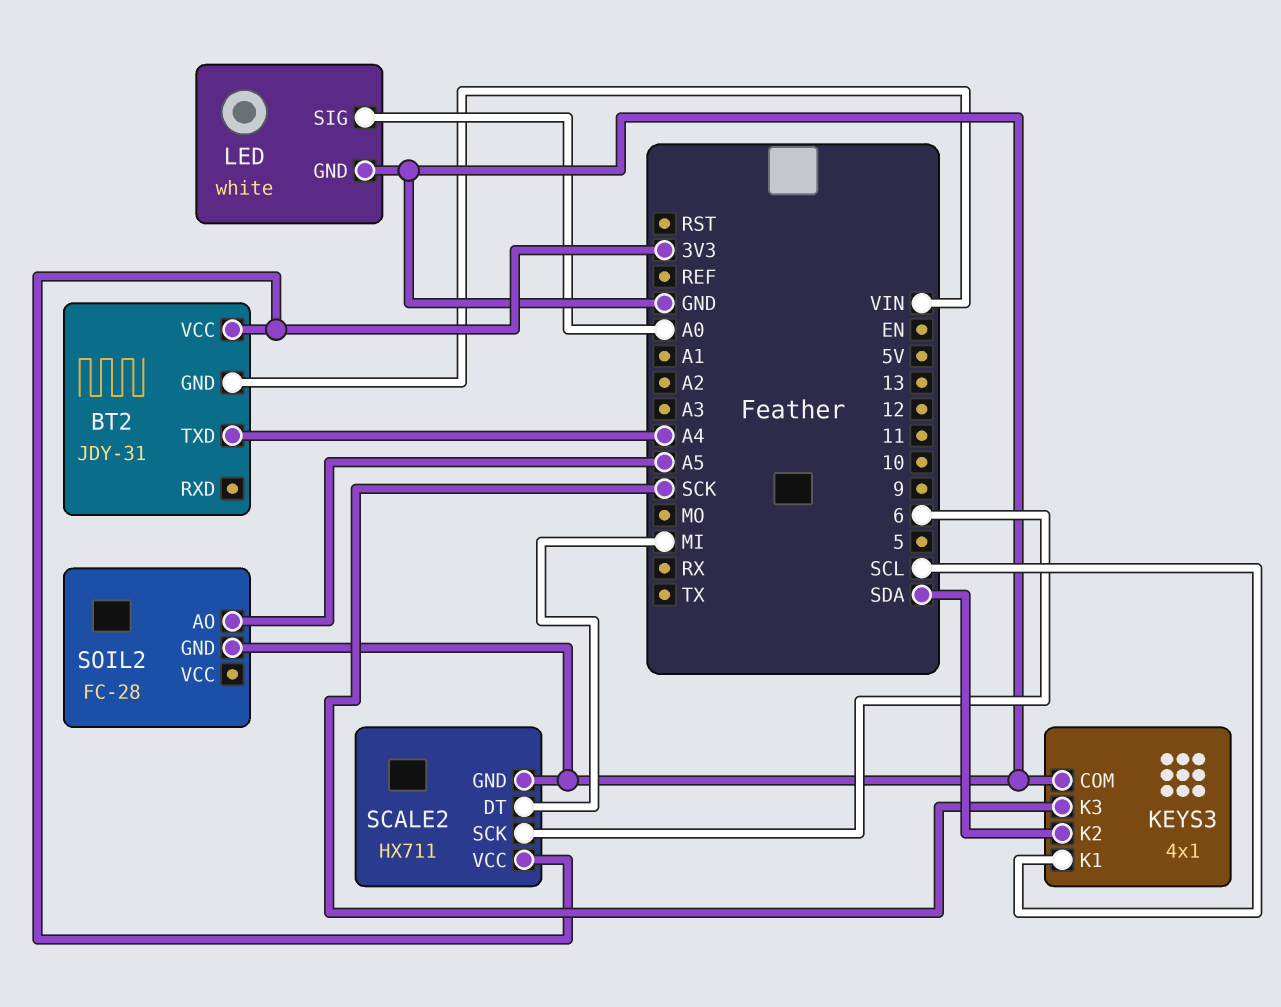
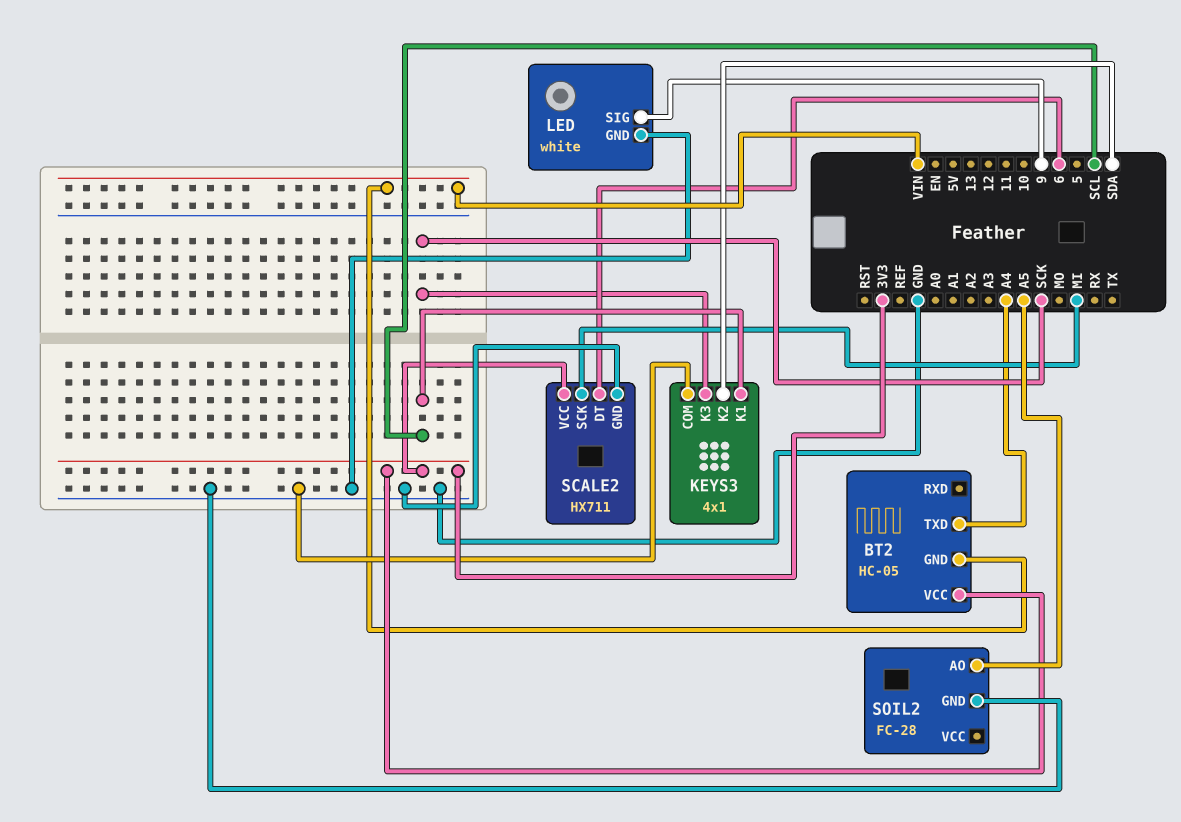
BT2: JDY-31 -> HC-05
LED pin SIG: A0 -> 9
SCALE2 pin DT: MI -> 6
SCALE2 pin SCK: 6 -> MI

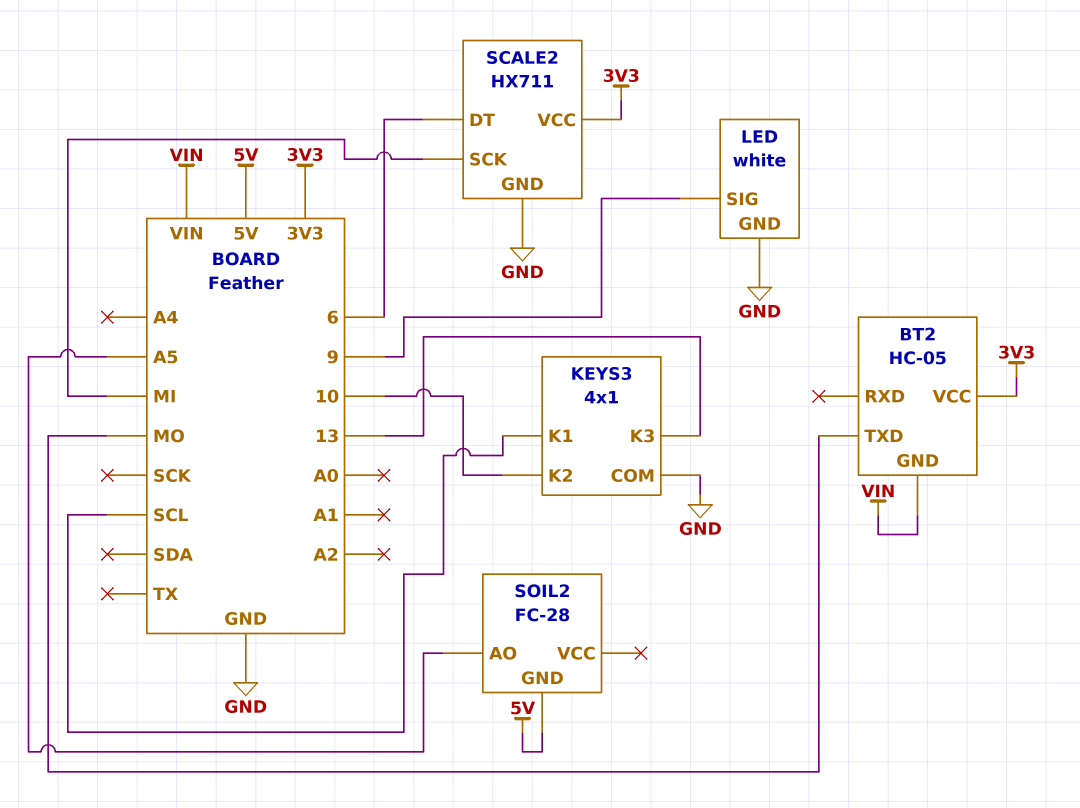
BT2 pin TXD: A4 -> MO
KEYS3 pin K2: SDA -> 10
KEYS3 pin K3: SCK -> 13
SOIL2 pin GND: GND -> 5V

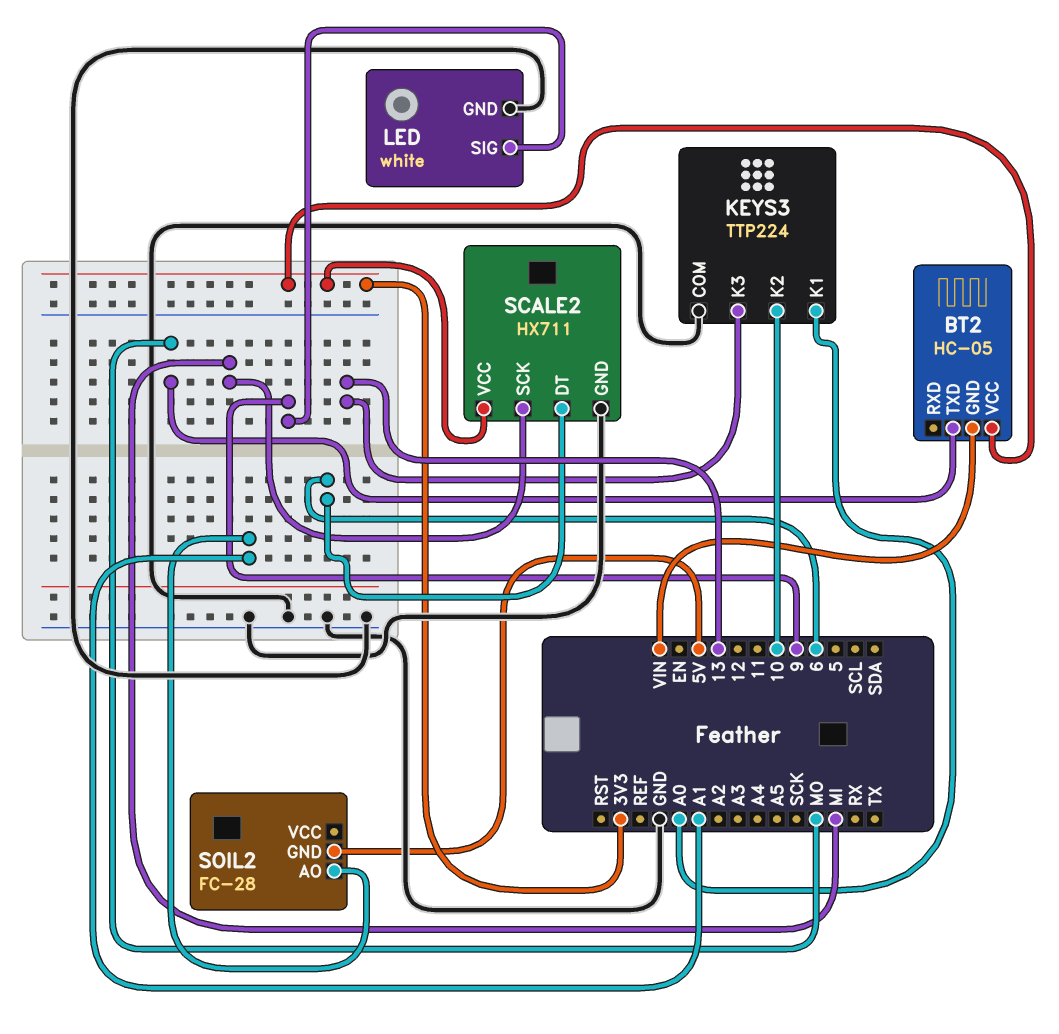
KEYS3: 4x1 -> TTP224
KEYS3 pin K1: SCL -> A0
SOIL2 pin AO: A5 -> A1

